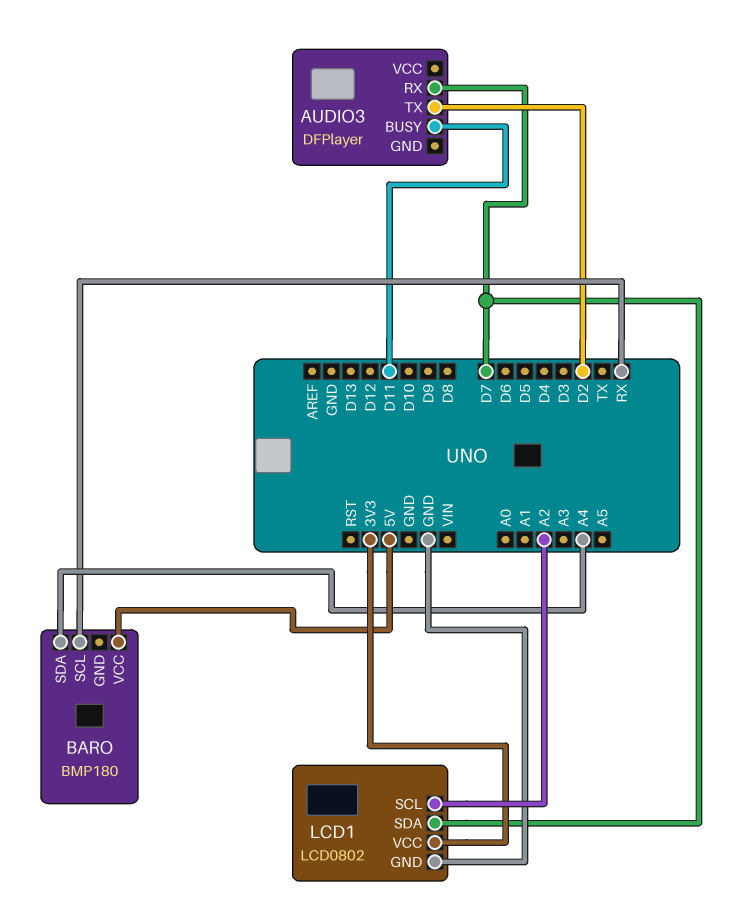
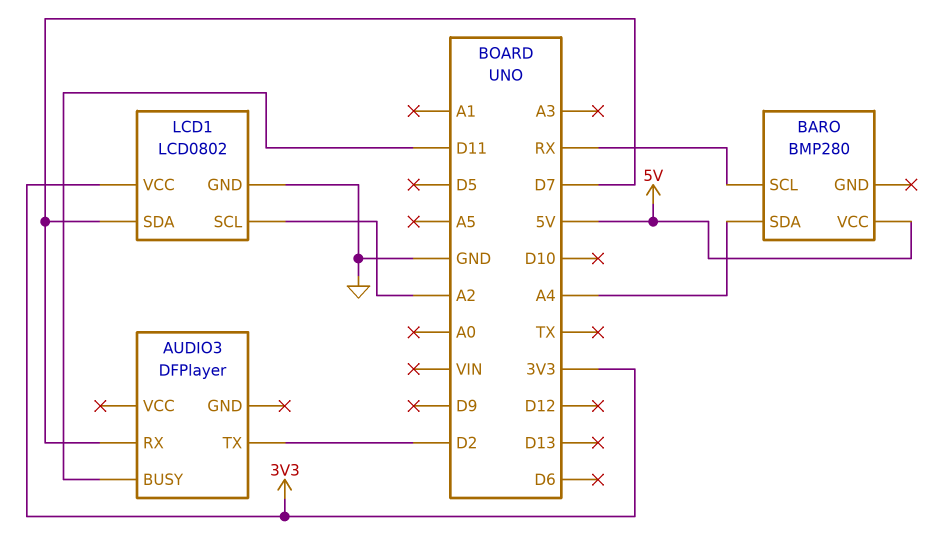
BARO: BMP180 -> BMP280

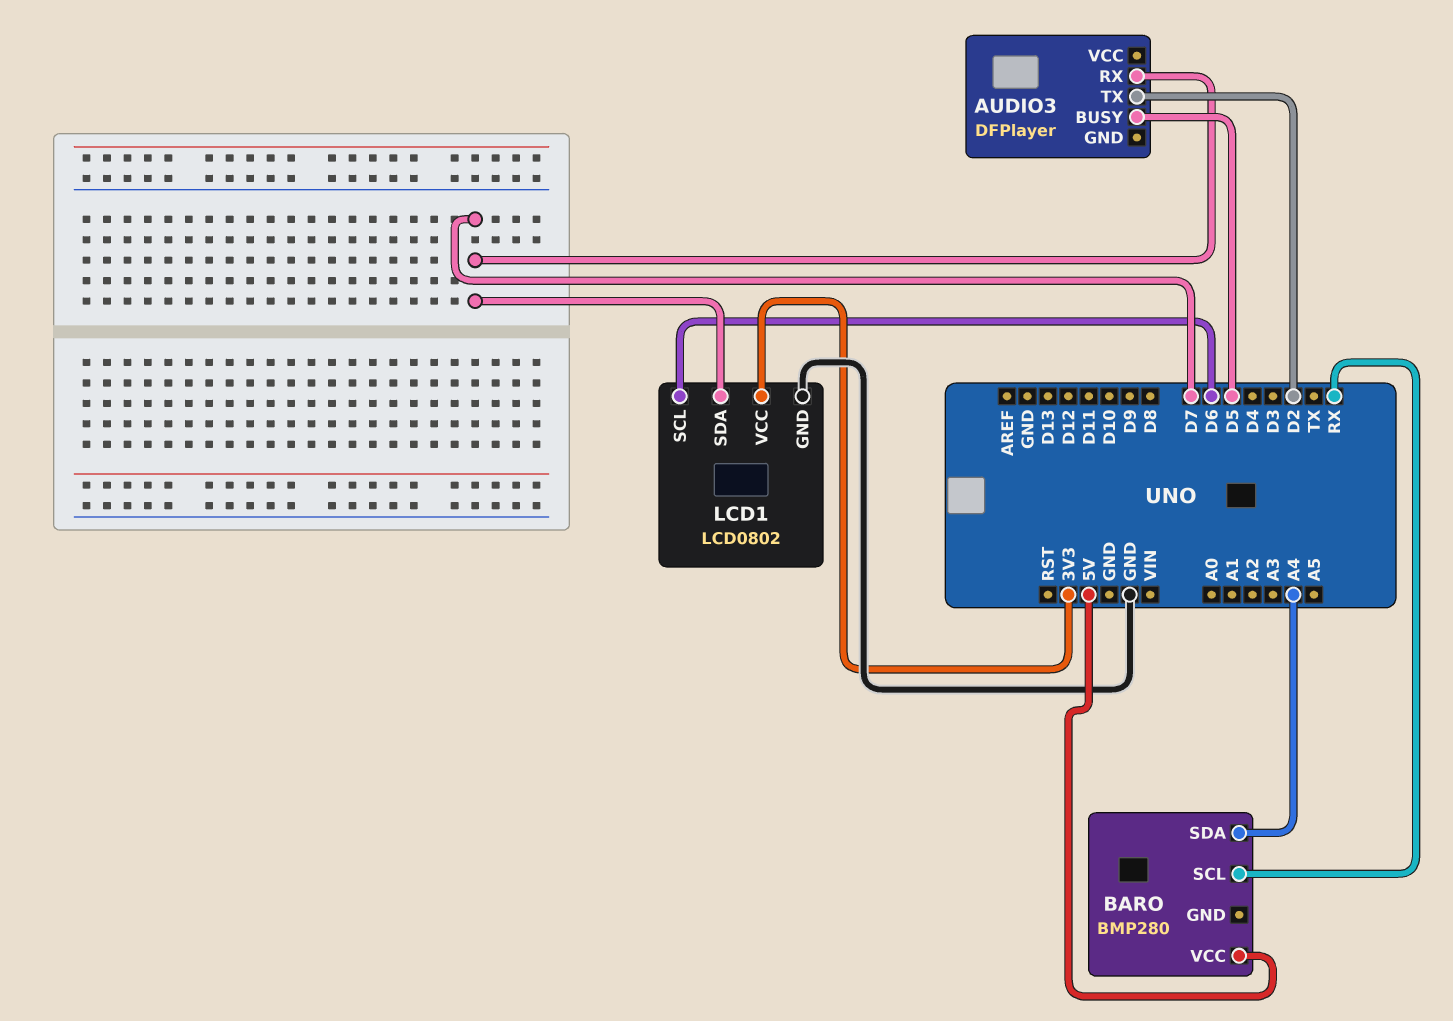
AUDIO3 pin BUSY: D11 -> D5
LCD1 pin SCL: A2 -> D6

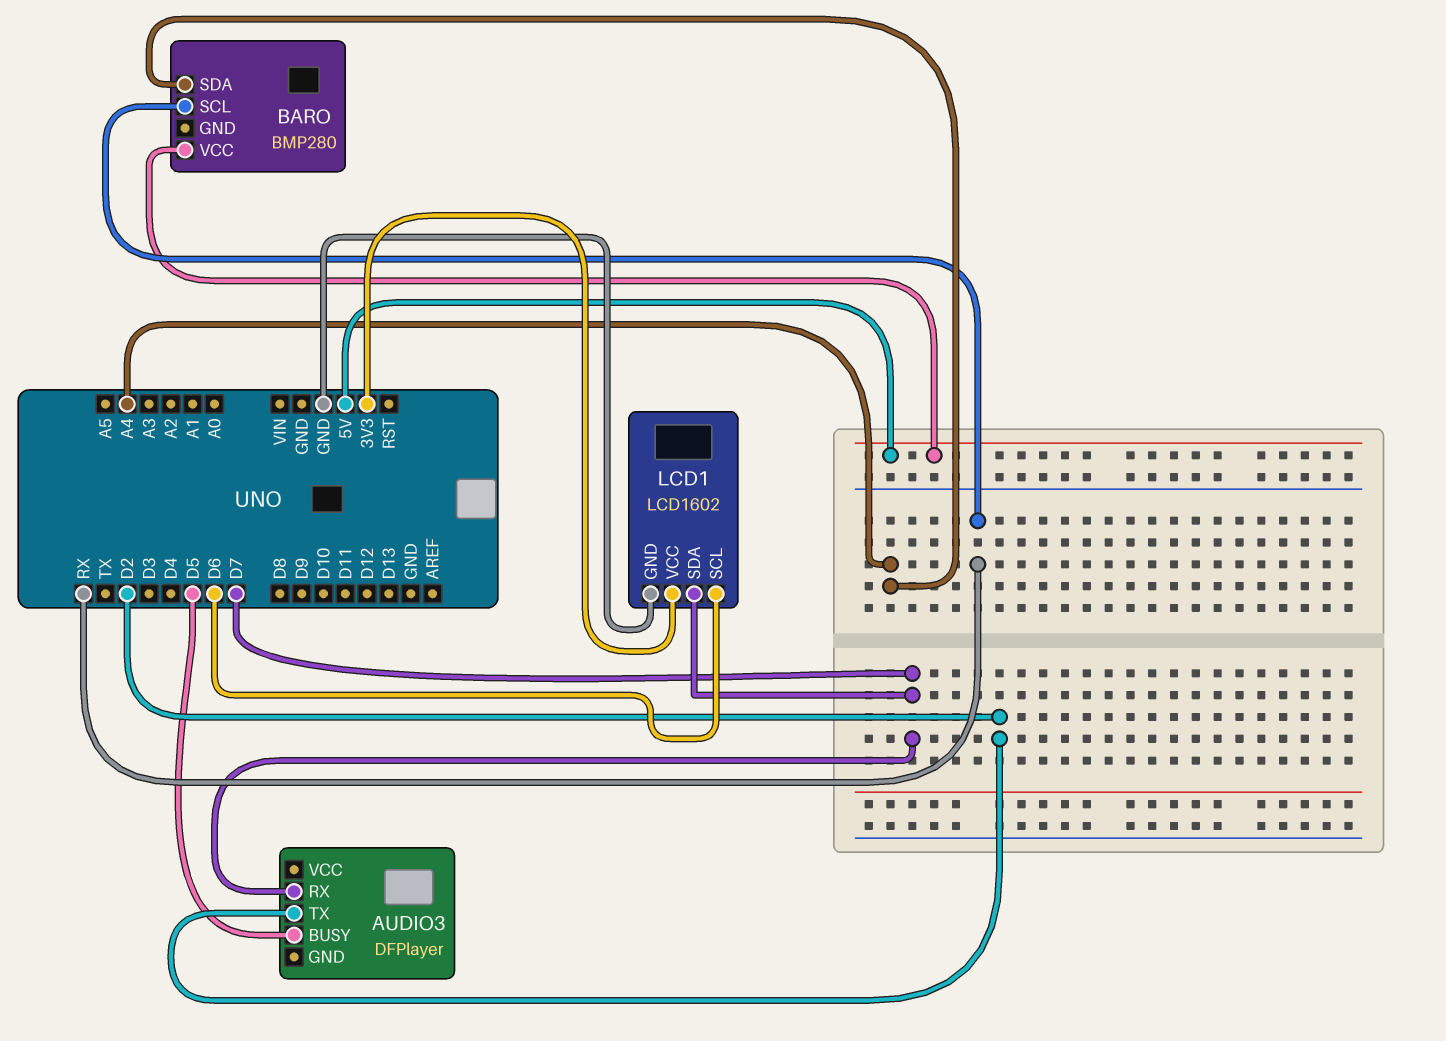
LCD1: LCD0802 -> LCD1602

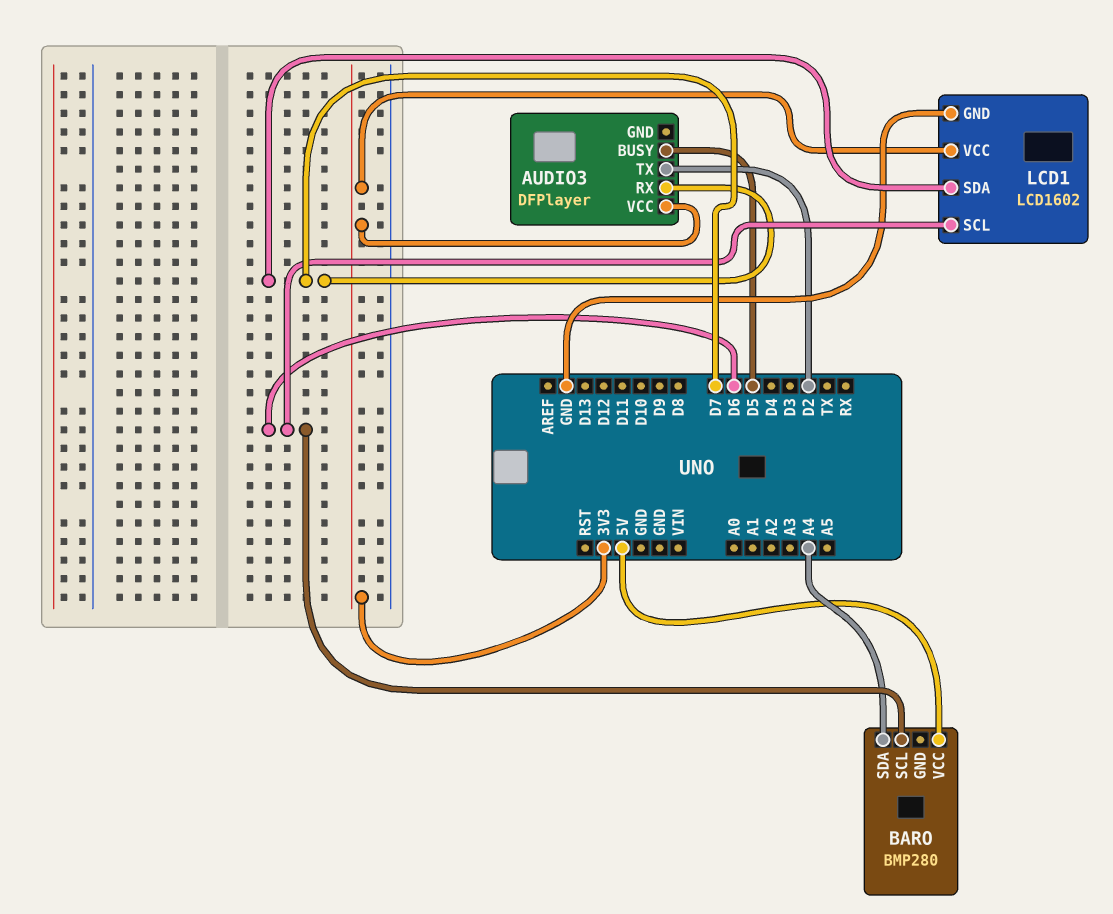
AUDIO3 pin VCC: none -> 3V3
BARO pin SCL: RX -> D6

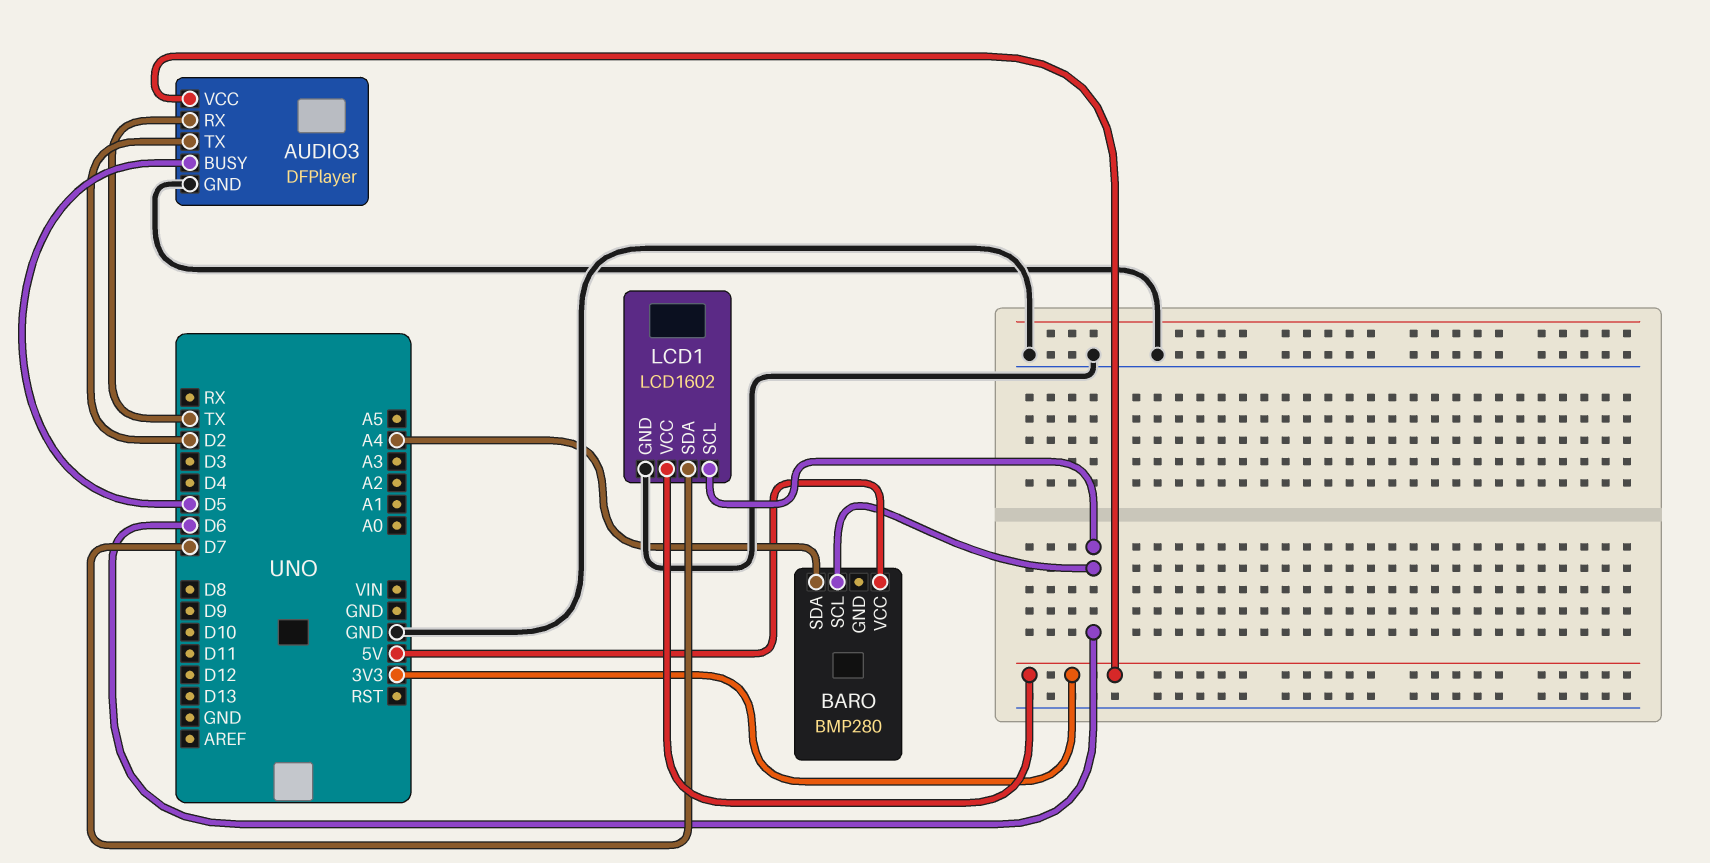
AUDIO3 pin GND: none -> GND
AUDIO3 pin RX: D7 -> TX

